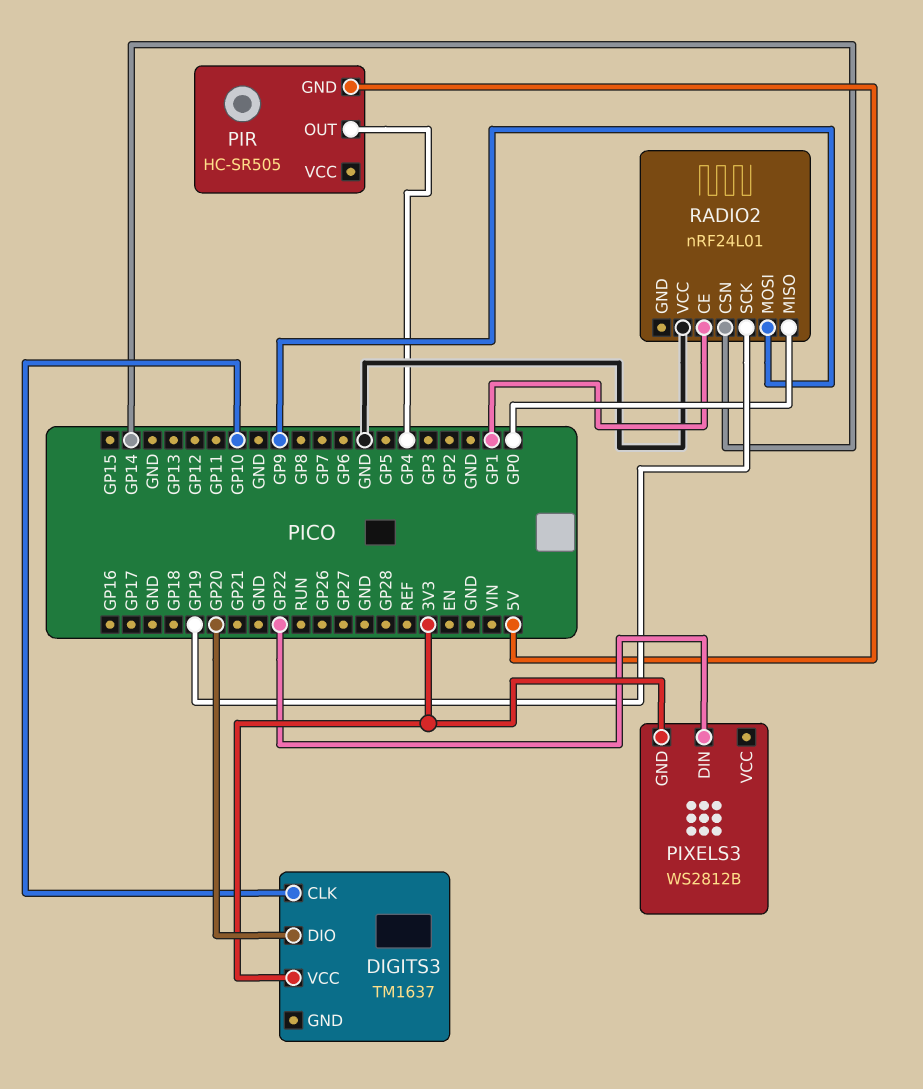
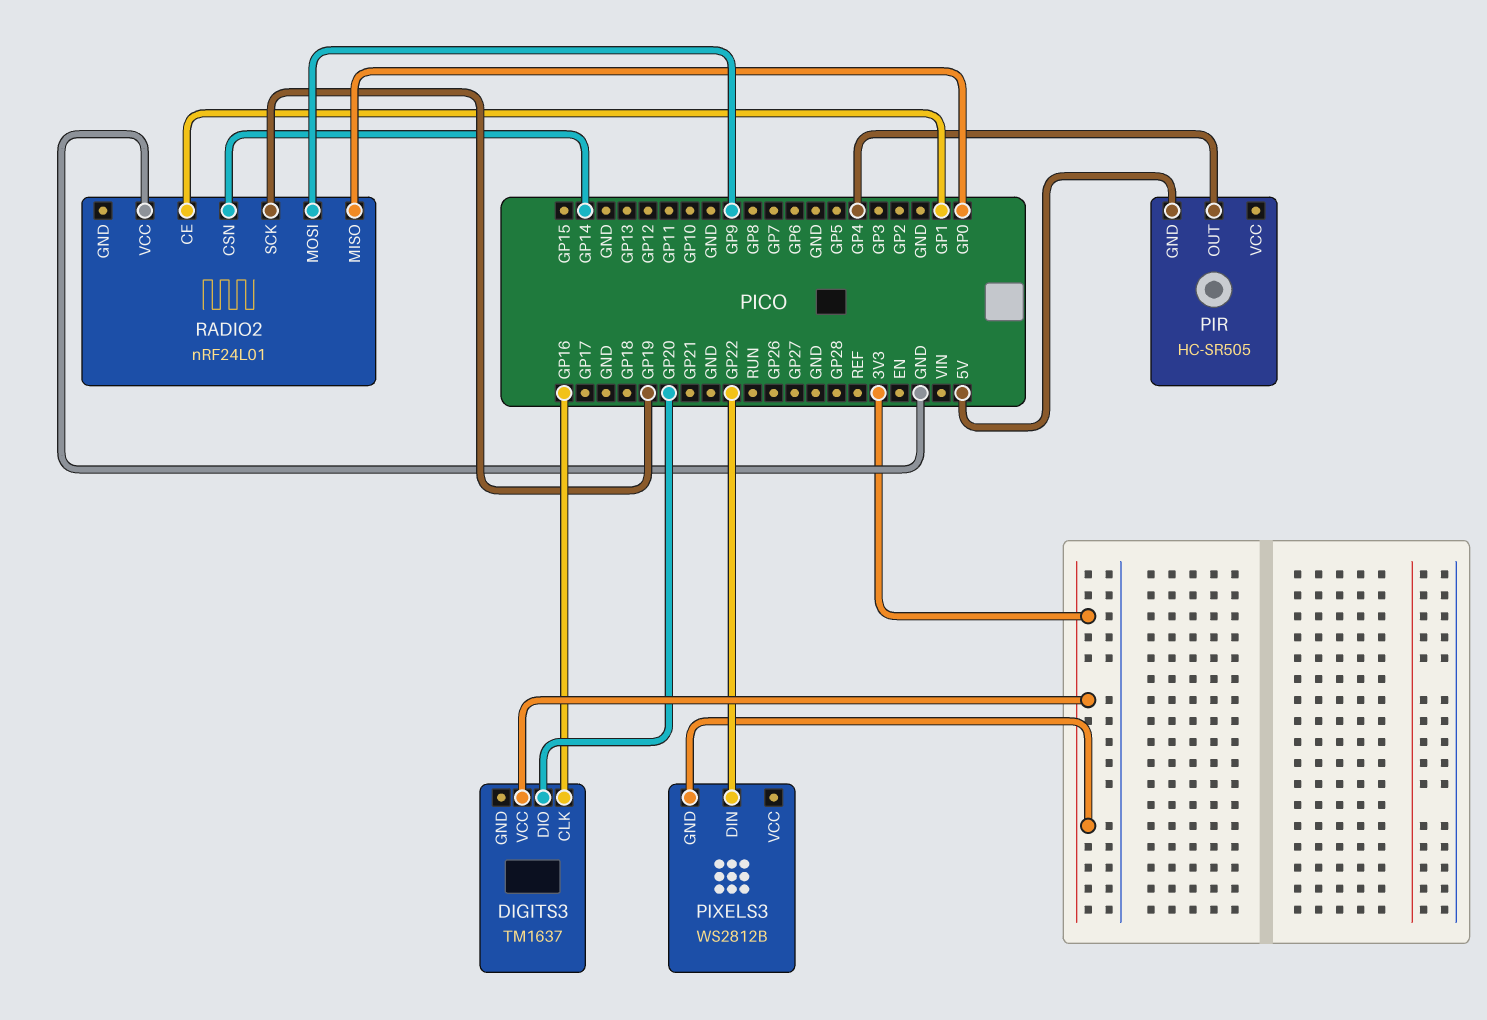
DIGITS3 pin CLK: GP10 -> GP16

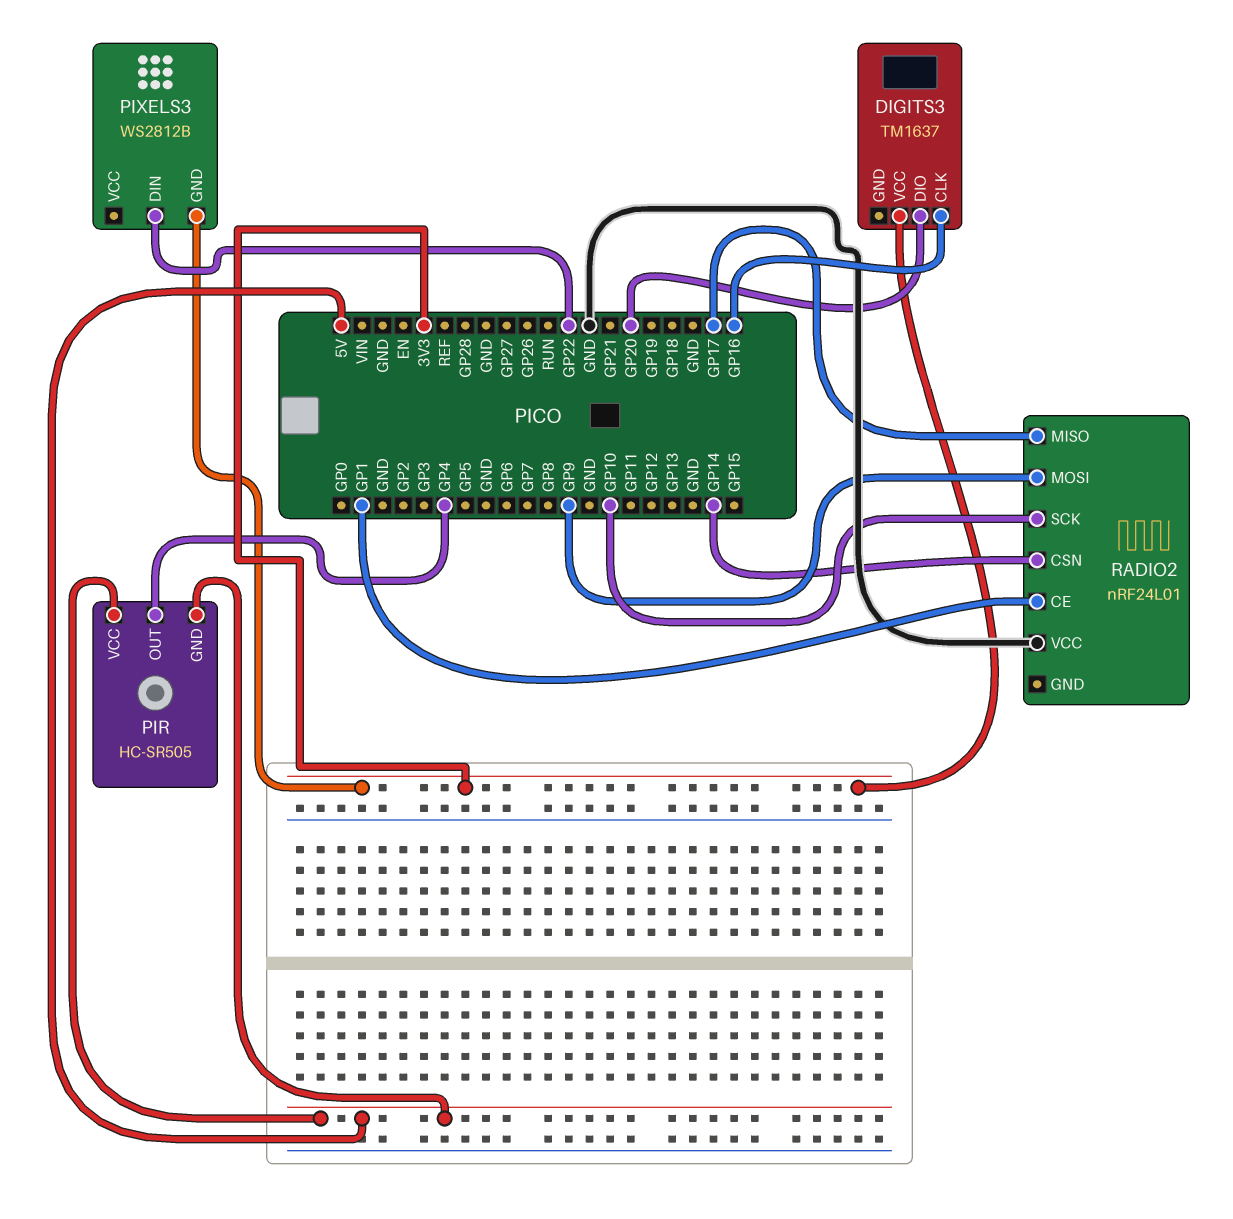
PIR pin VCC: none -> 5V
RADIO2 pin MISO: GP0 -> GP17
RADIO2 pin SCK: GP19 -> GP10

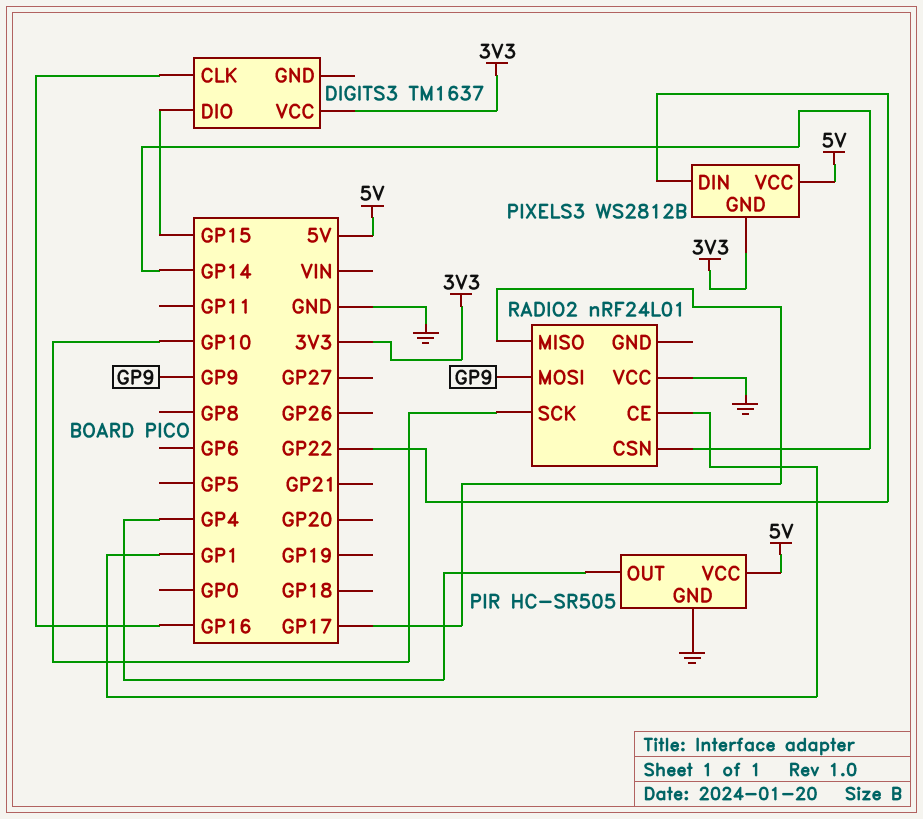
DIGITS3 pin DIO: GP20 -> GP15
PIR pin GND: 5V -> GND
PIXELS3 pin VCC: none -> 5V

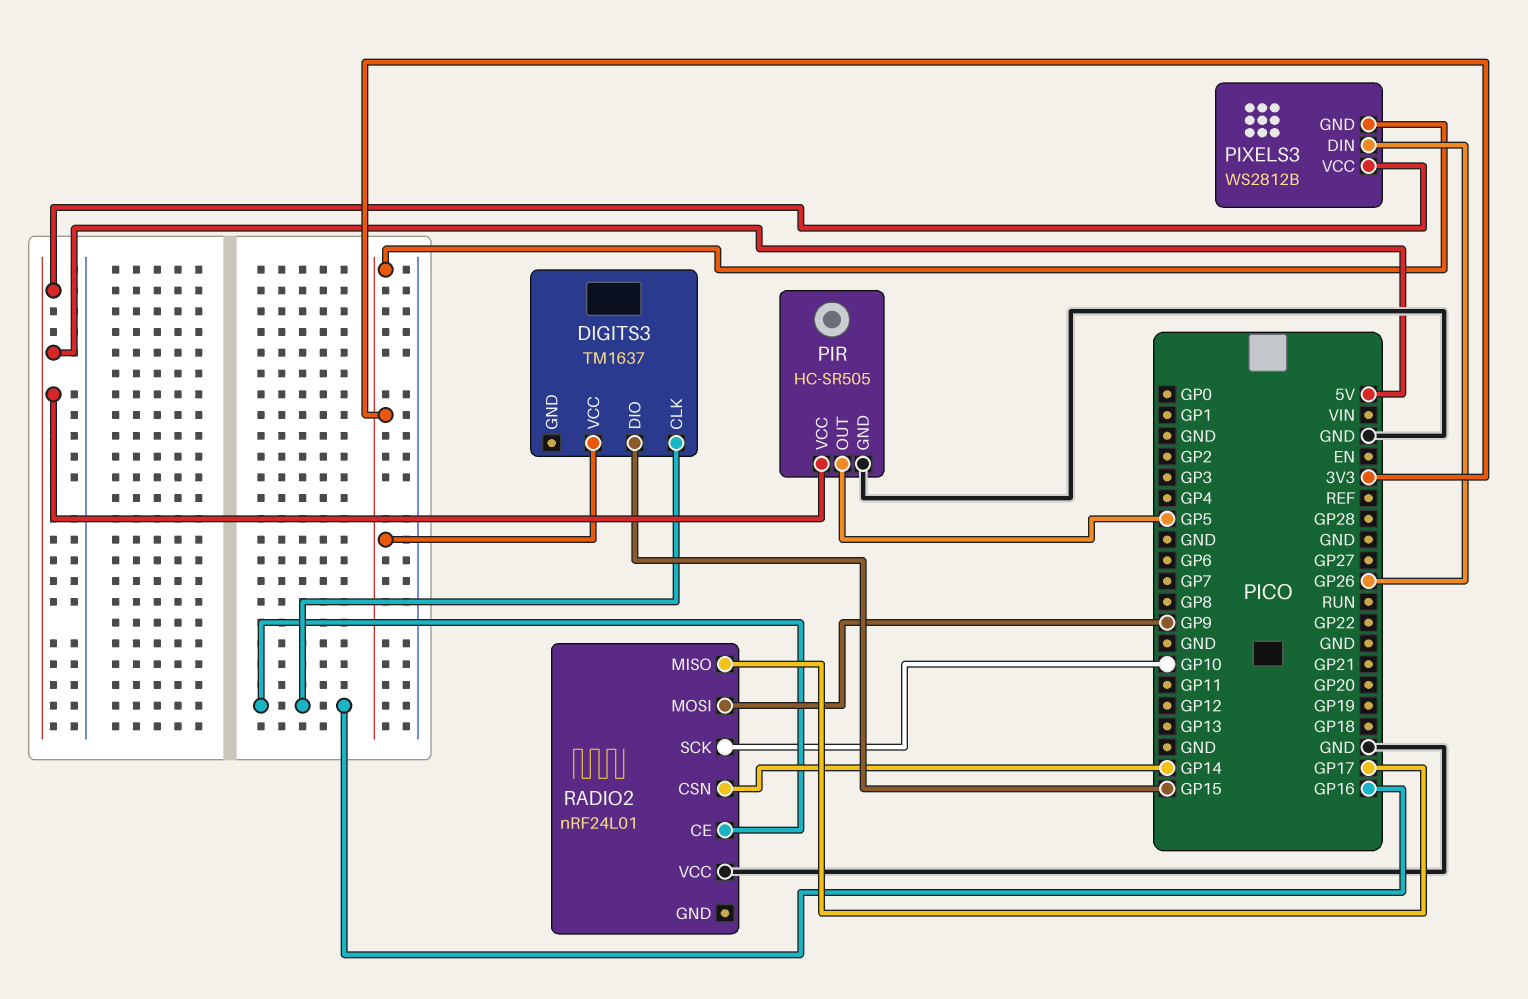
PIR pin OUT: GP4 -> GP5
PIXELS3 pin DIN: GP22 -> GP26
RADIO2 pin CE: GP1 -> GP16

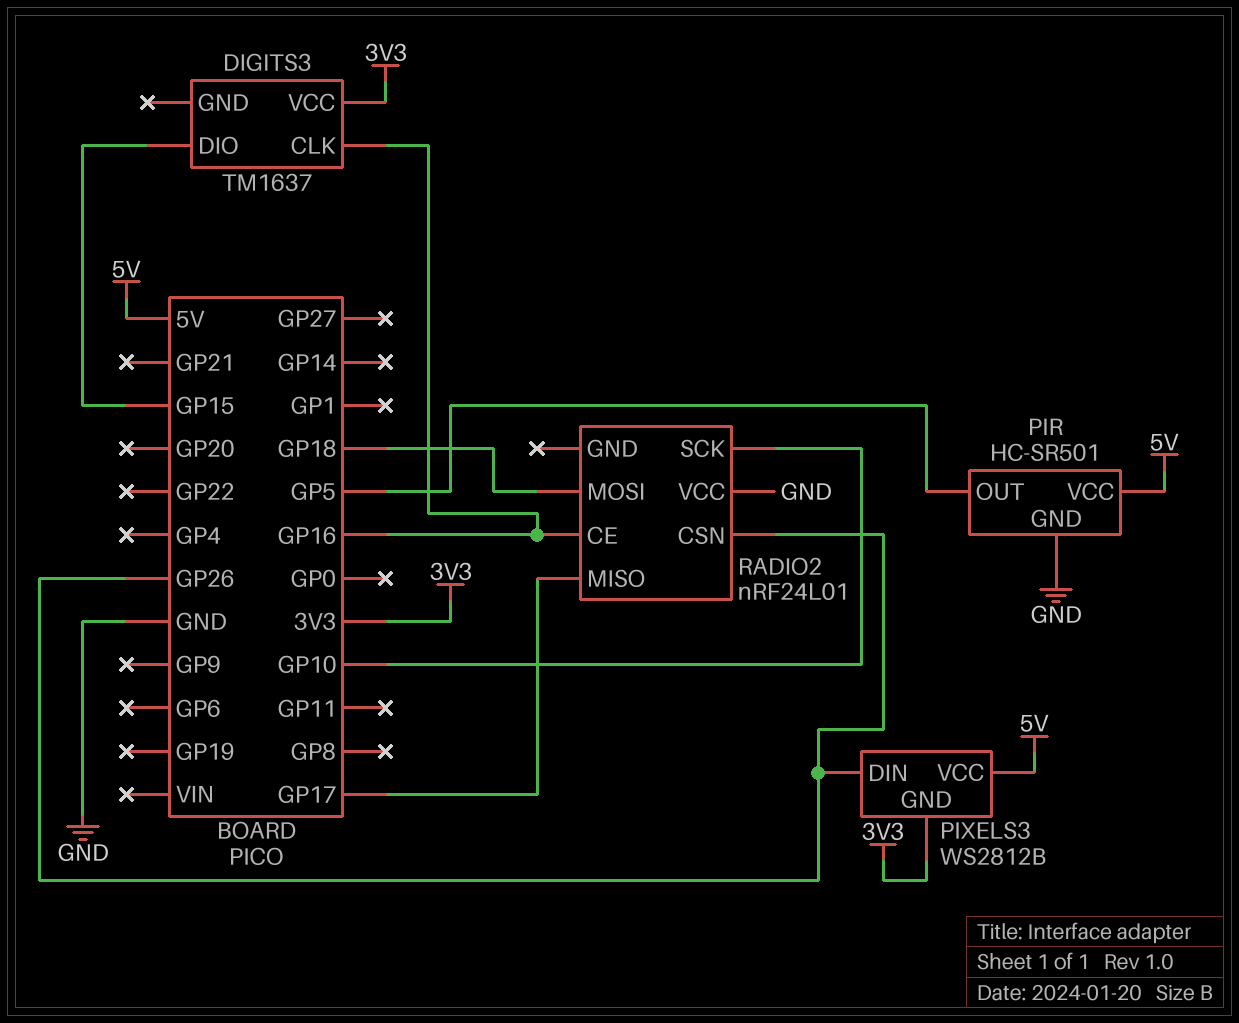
PIR: HC-SR505 -> HC-SR501
RADIO2 pin CSN: GP14 -> GP26
RADIO2 pin MOSI: GP9 -> GP18

